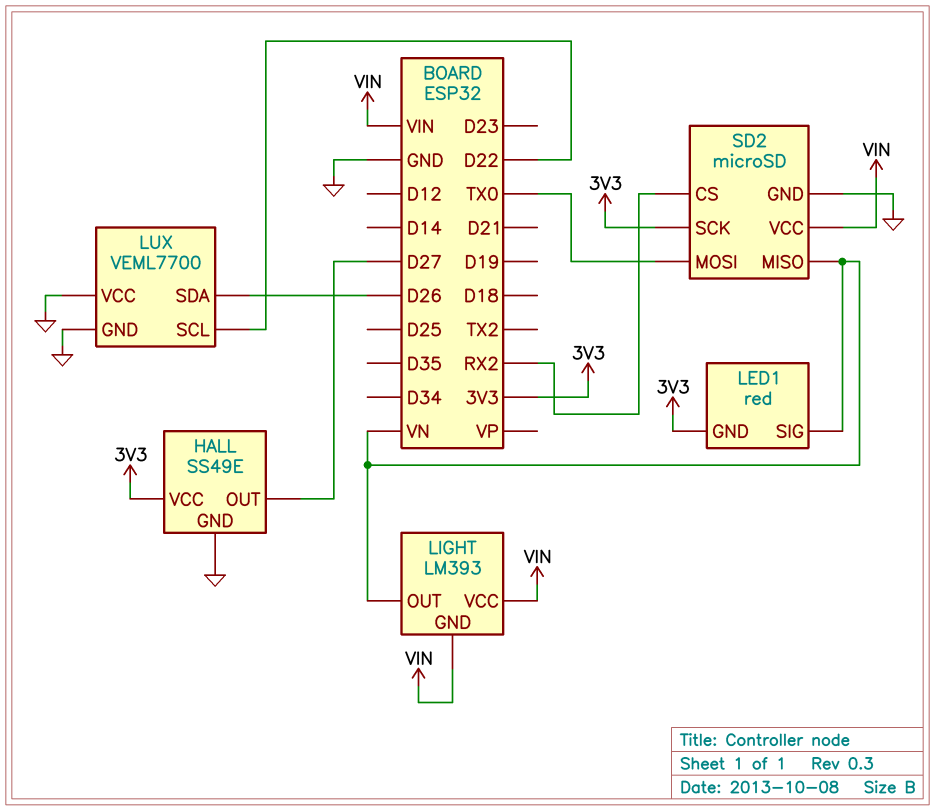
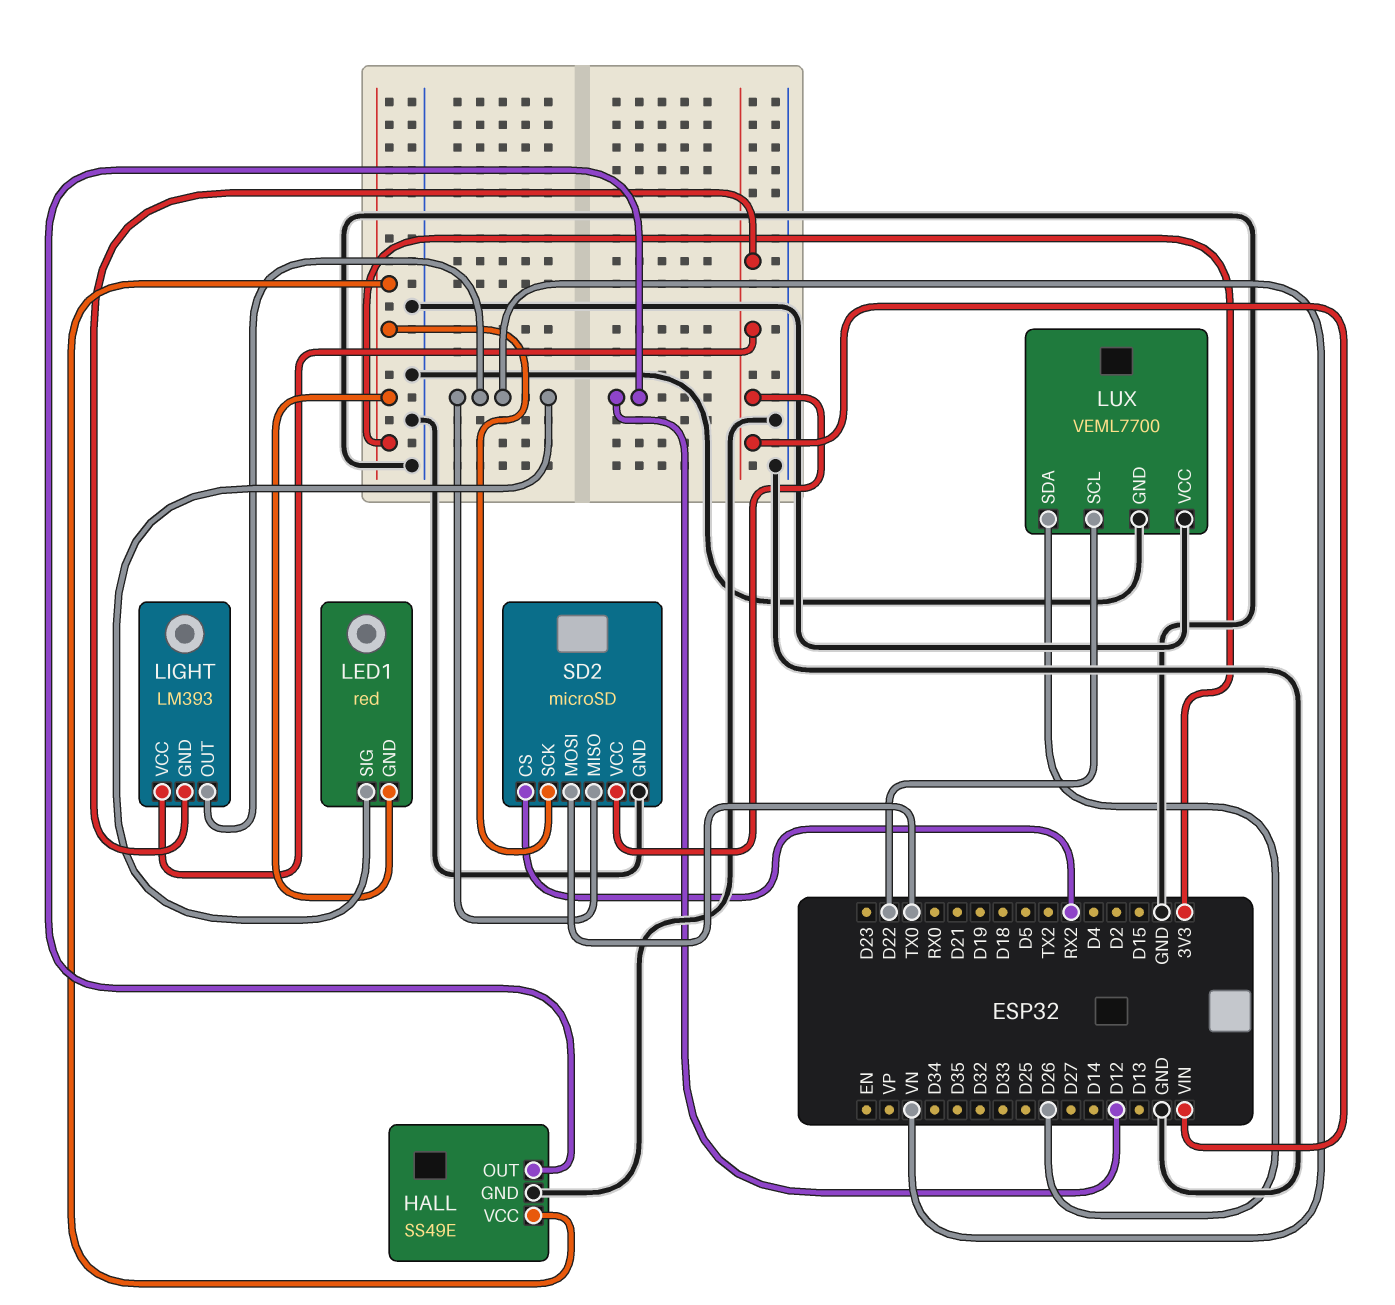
HALL pin OUT: D27 -> D12

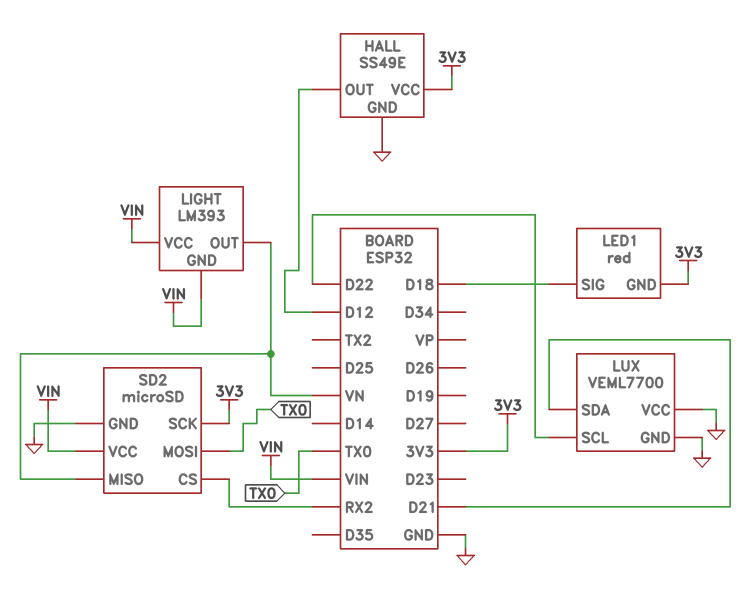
LED1 pin SIG: VN -> D18
LUX pin SDA: D26 -> D21

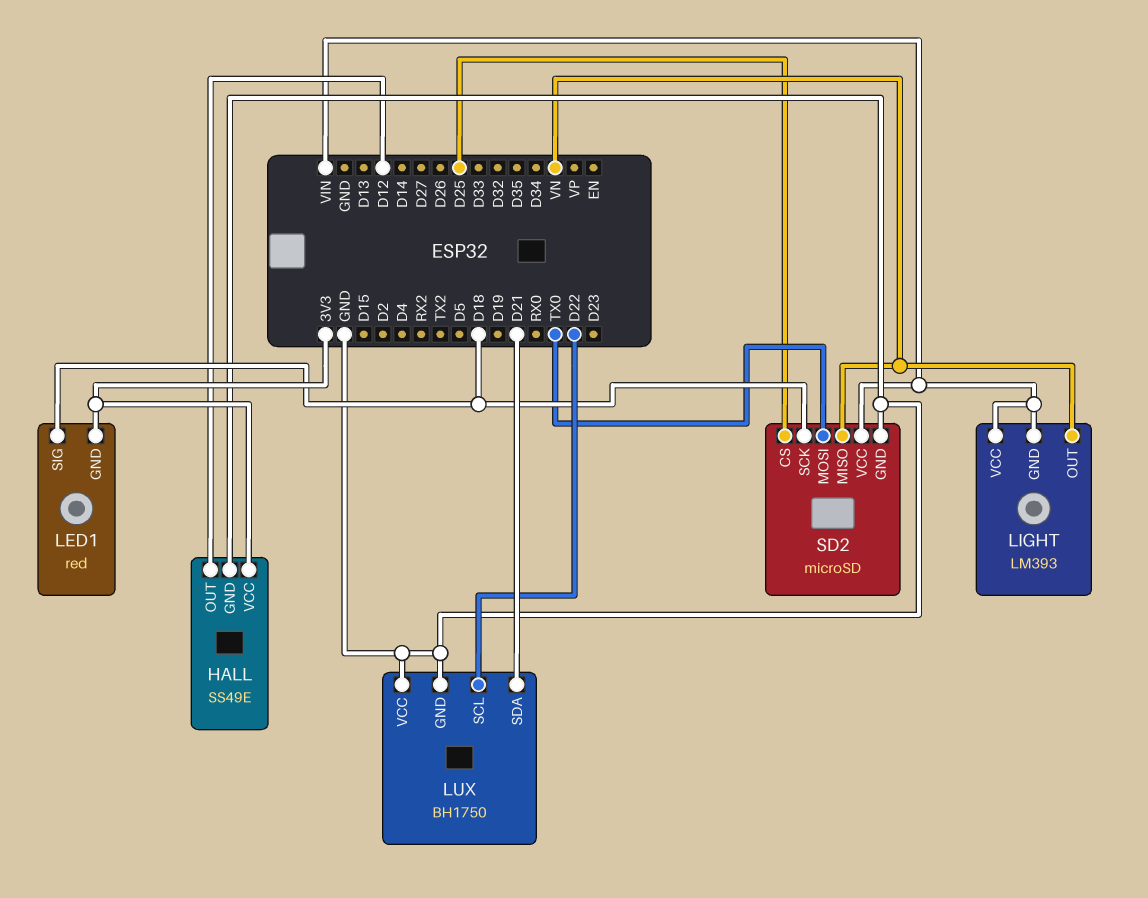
LUX: VEML7700 -> BH1750
SD2 pin CS: RX2 -> D25
SD2 pin SCK: 3V3 -> D18

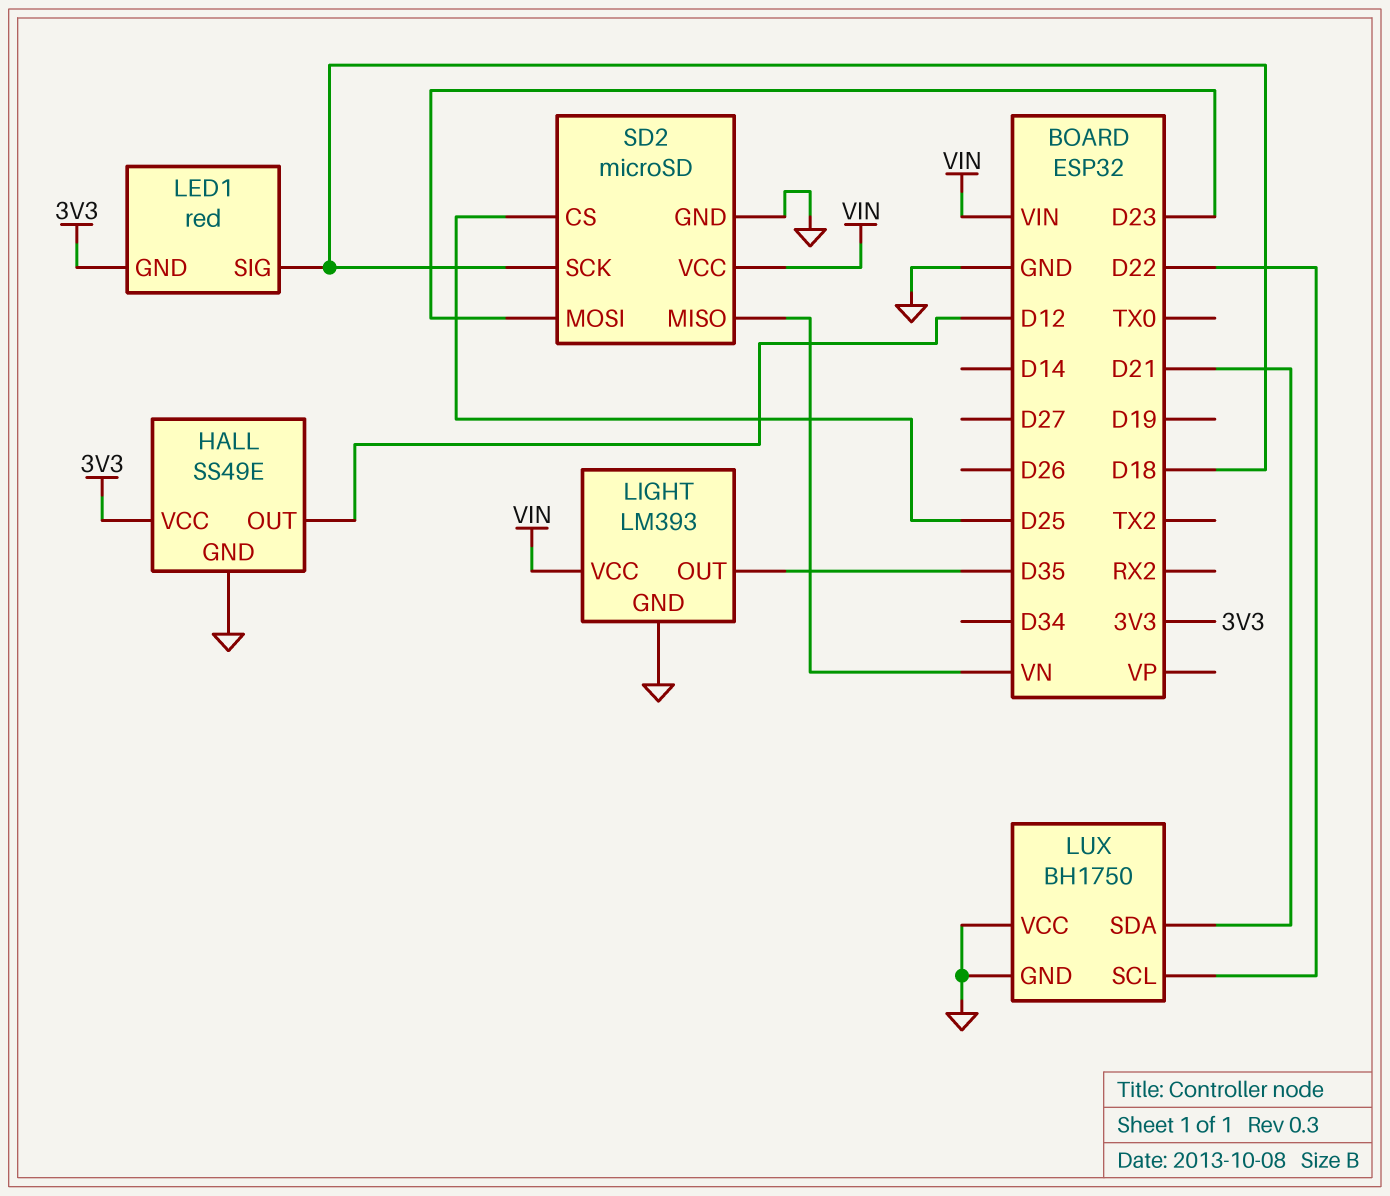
LIGHT pin GND: VIN -> GND
LIGHT pin OUT: VN -> D35
SD2 pin MOSI: TX0 -> D23

